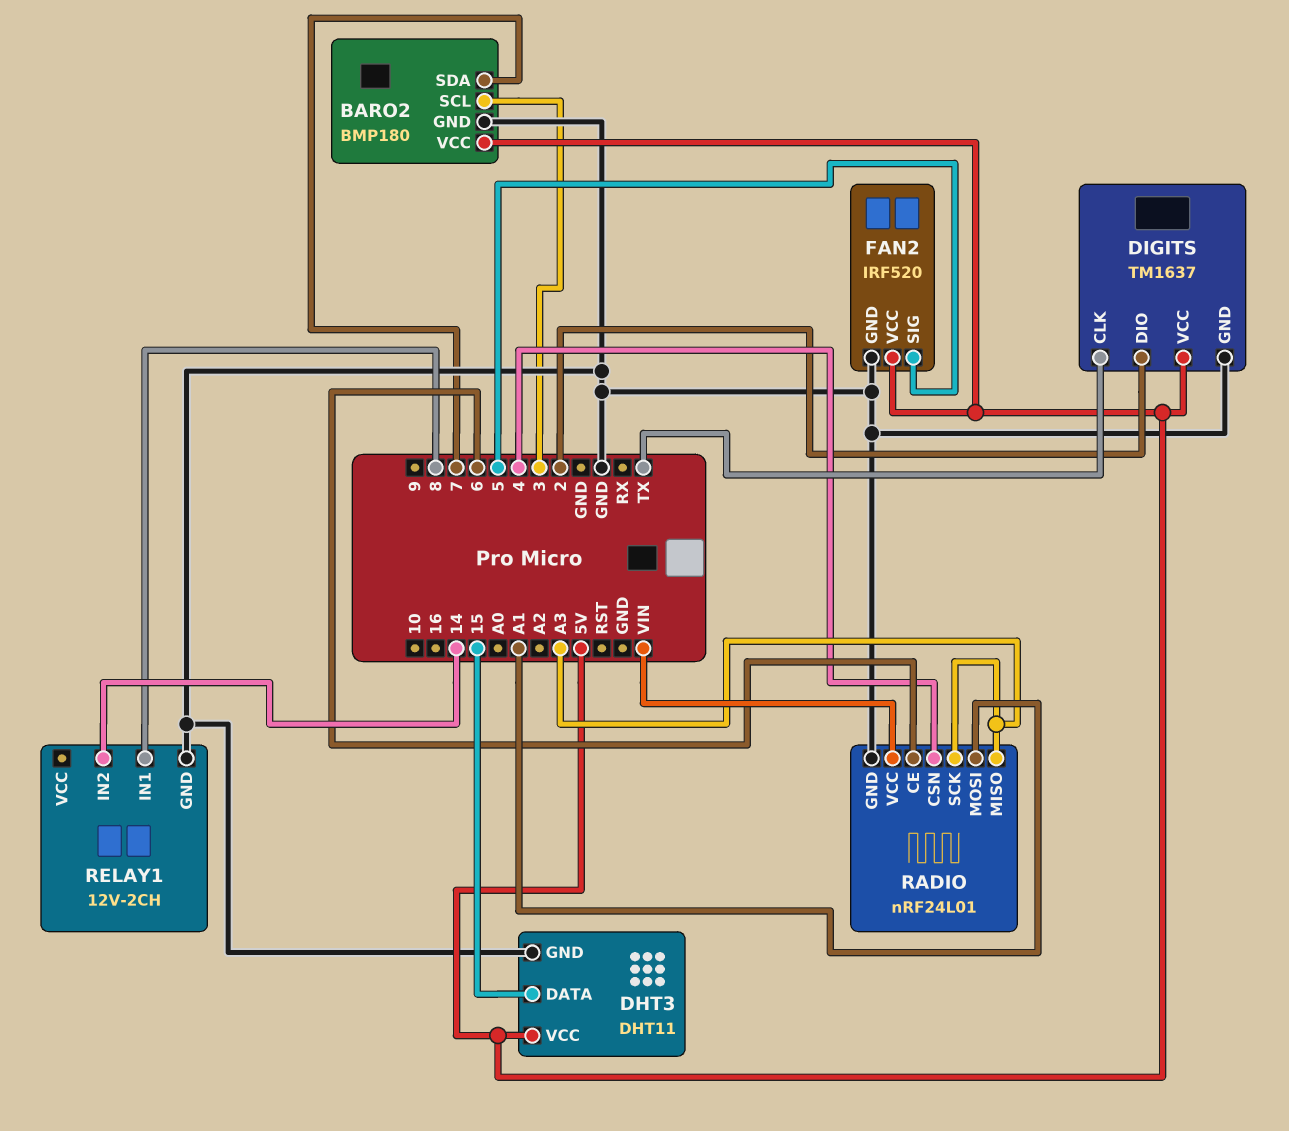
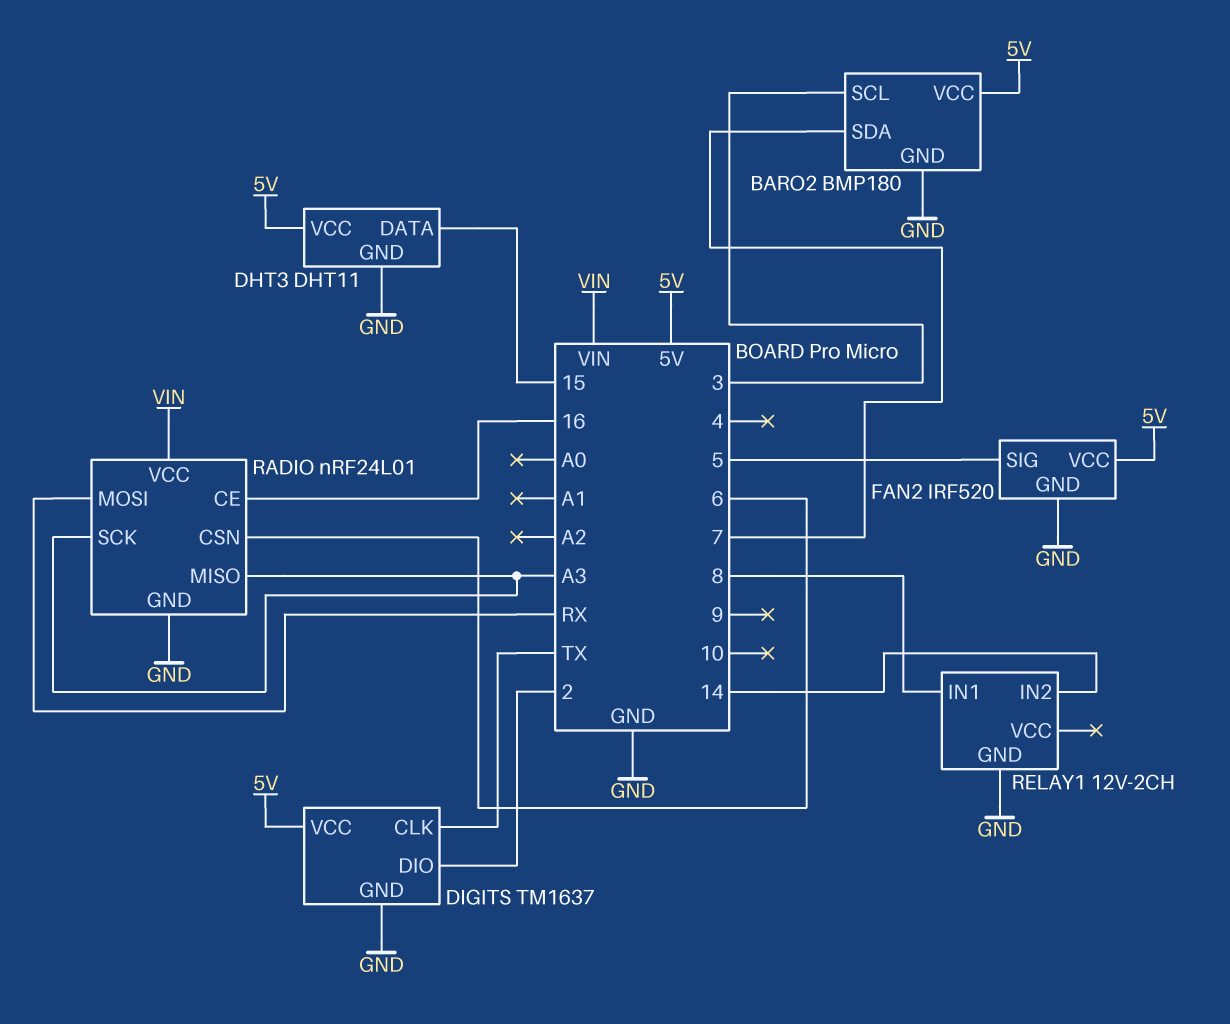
RADIO pin CE: 6 -> 16
RADIO pin CSN: 4 -> 6
RADIO pin MOSI: A1 -> RX

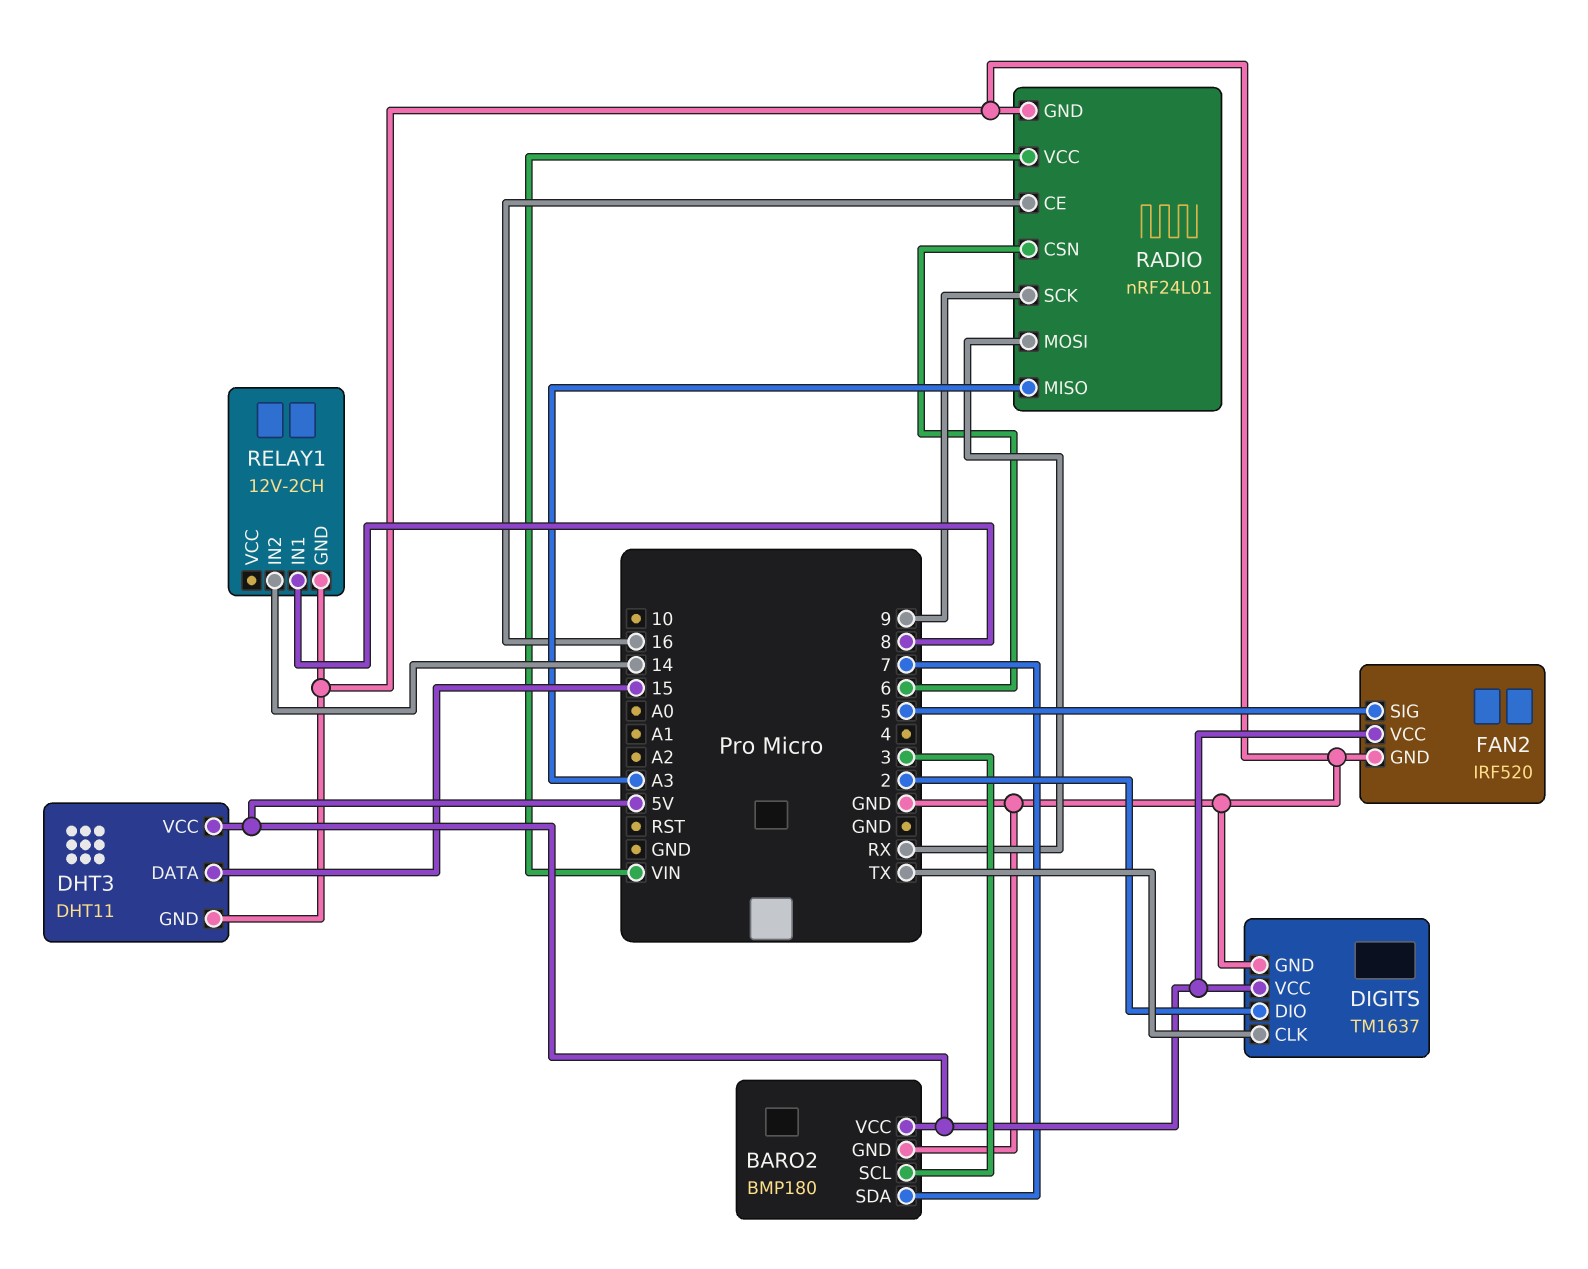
RADIO pin SCK: A3 -> 9

